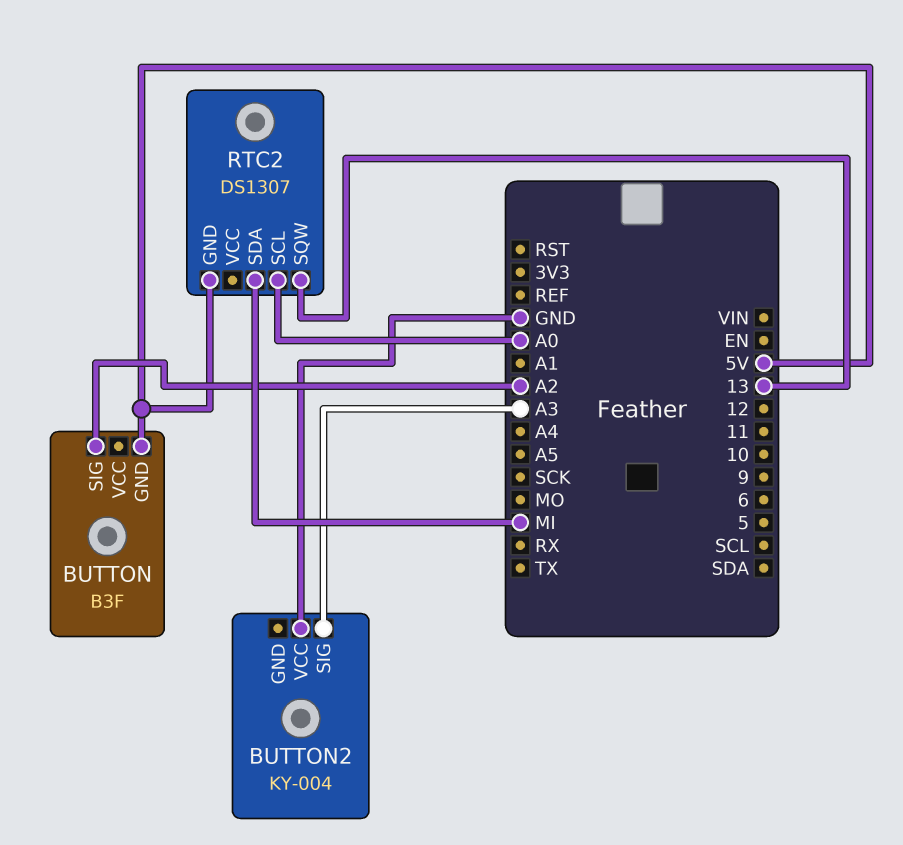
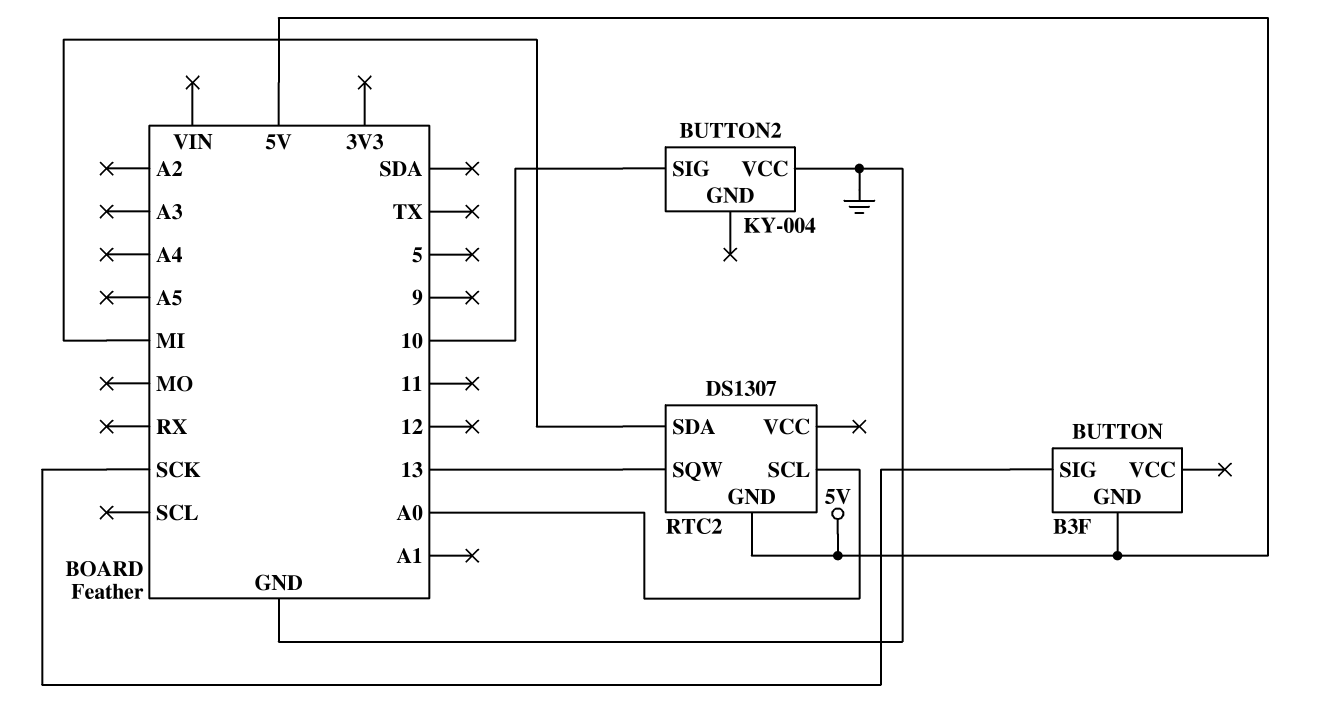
BUTTON pin SIG: A2 -> SCK
BUTTON2 pin SIG: A3 -> 10

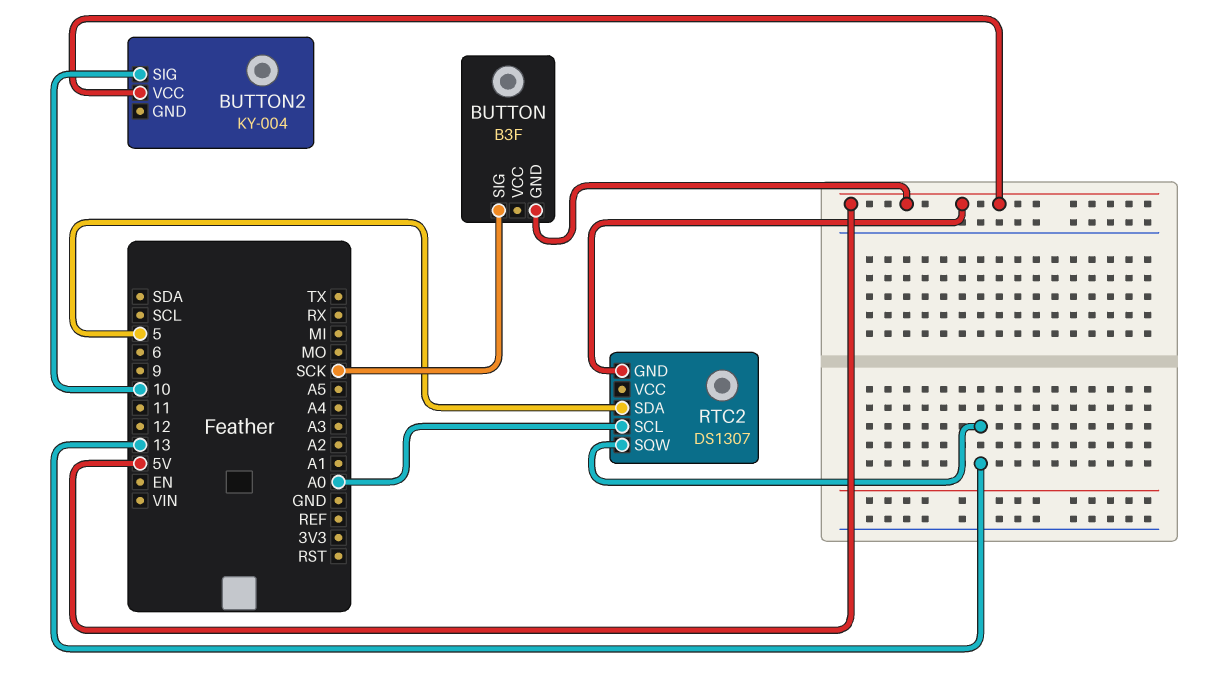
BUTTON2 pin VCC: GND -> 5V
RTC2 pin SDA: MI -> 5

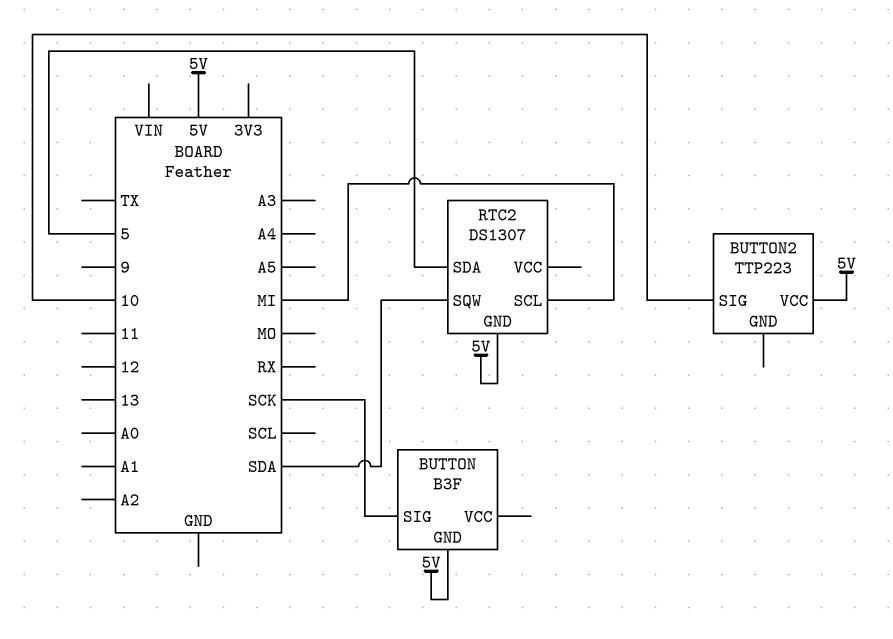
BUTTON2: KY-004 -> TTP223
RTC2 pin SCL: A0 -> MI
RTC2 pin SQW: 13 -> SDA

